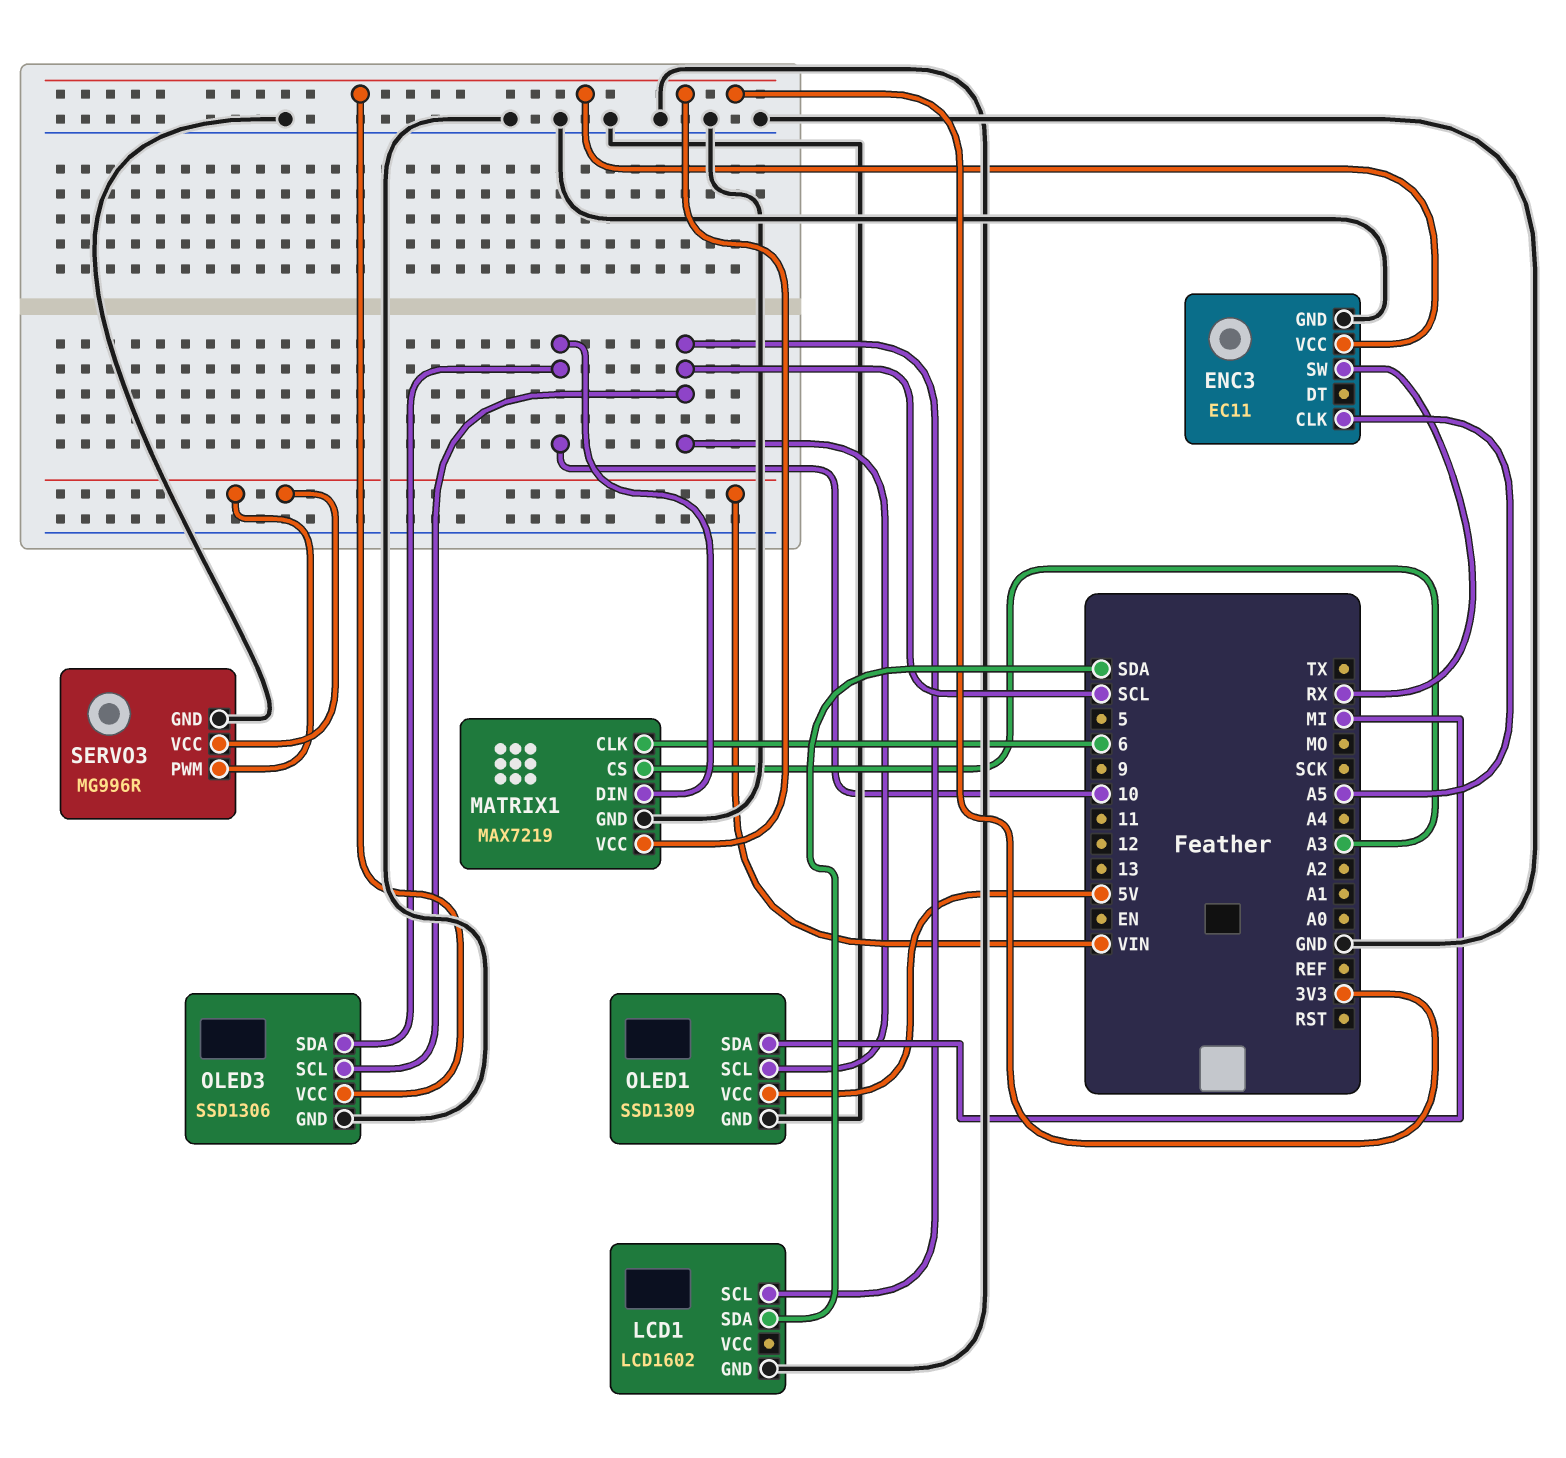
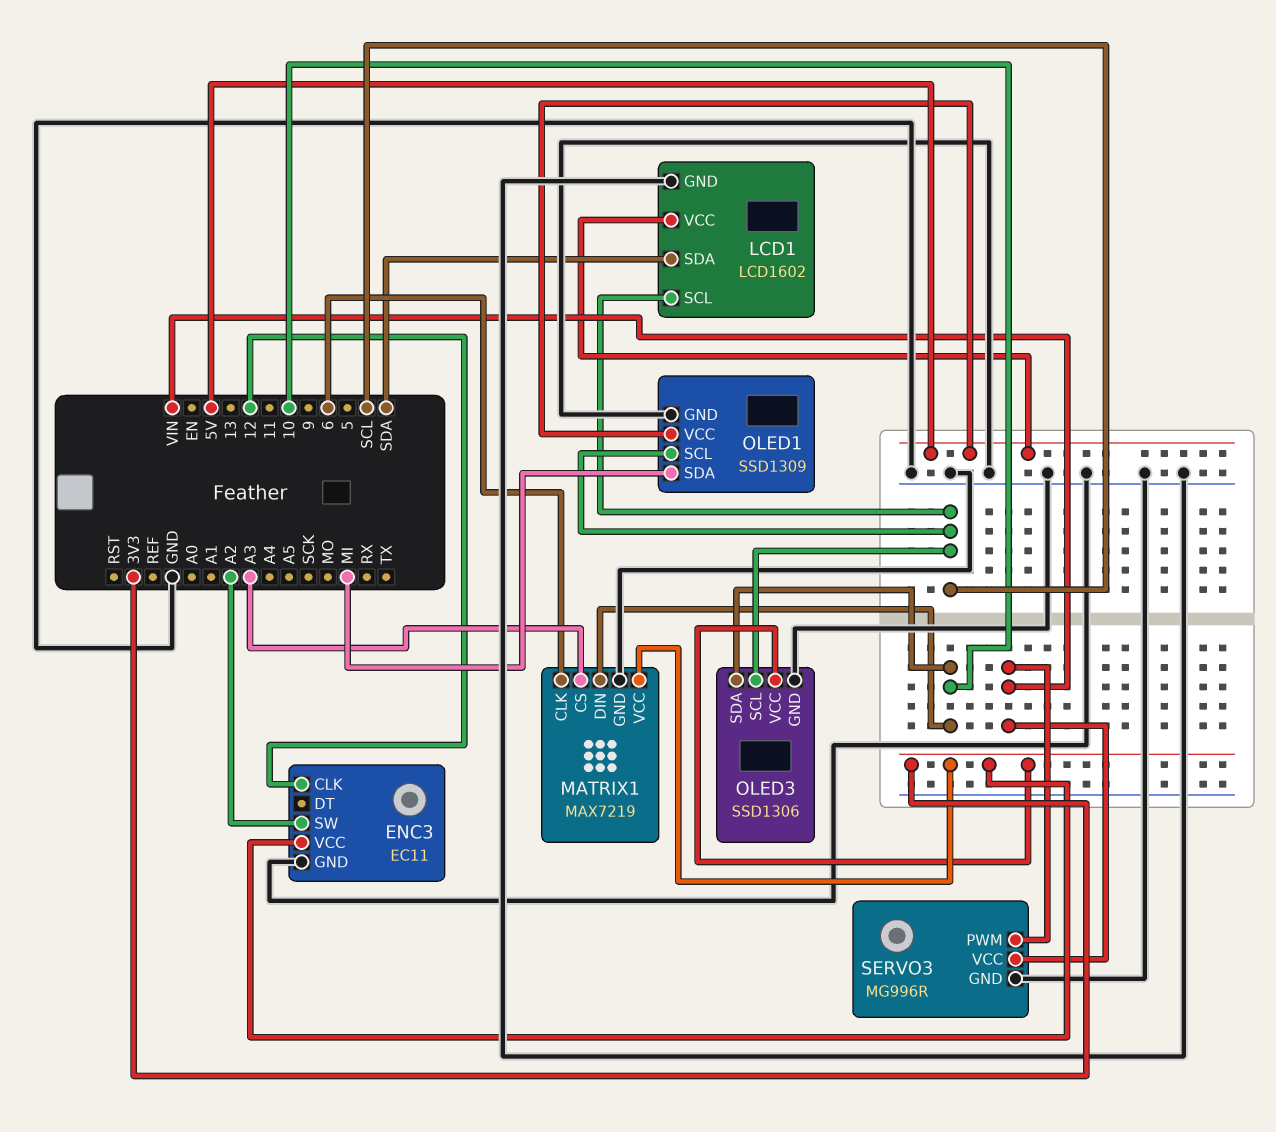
ENC3 pin CLK: A5 -> 12
ENC3 pin SW: RX -> A2
LCD1 pin VCC: none -> 5V

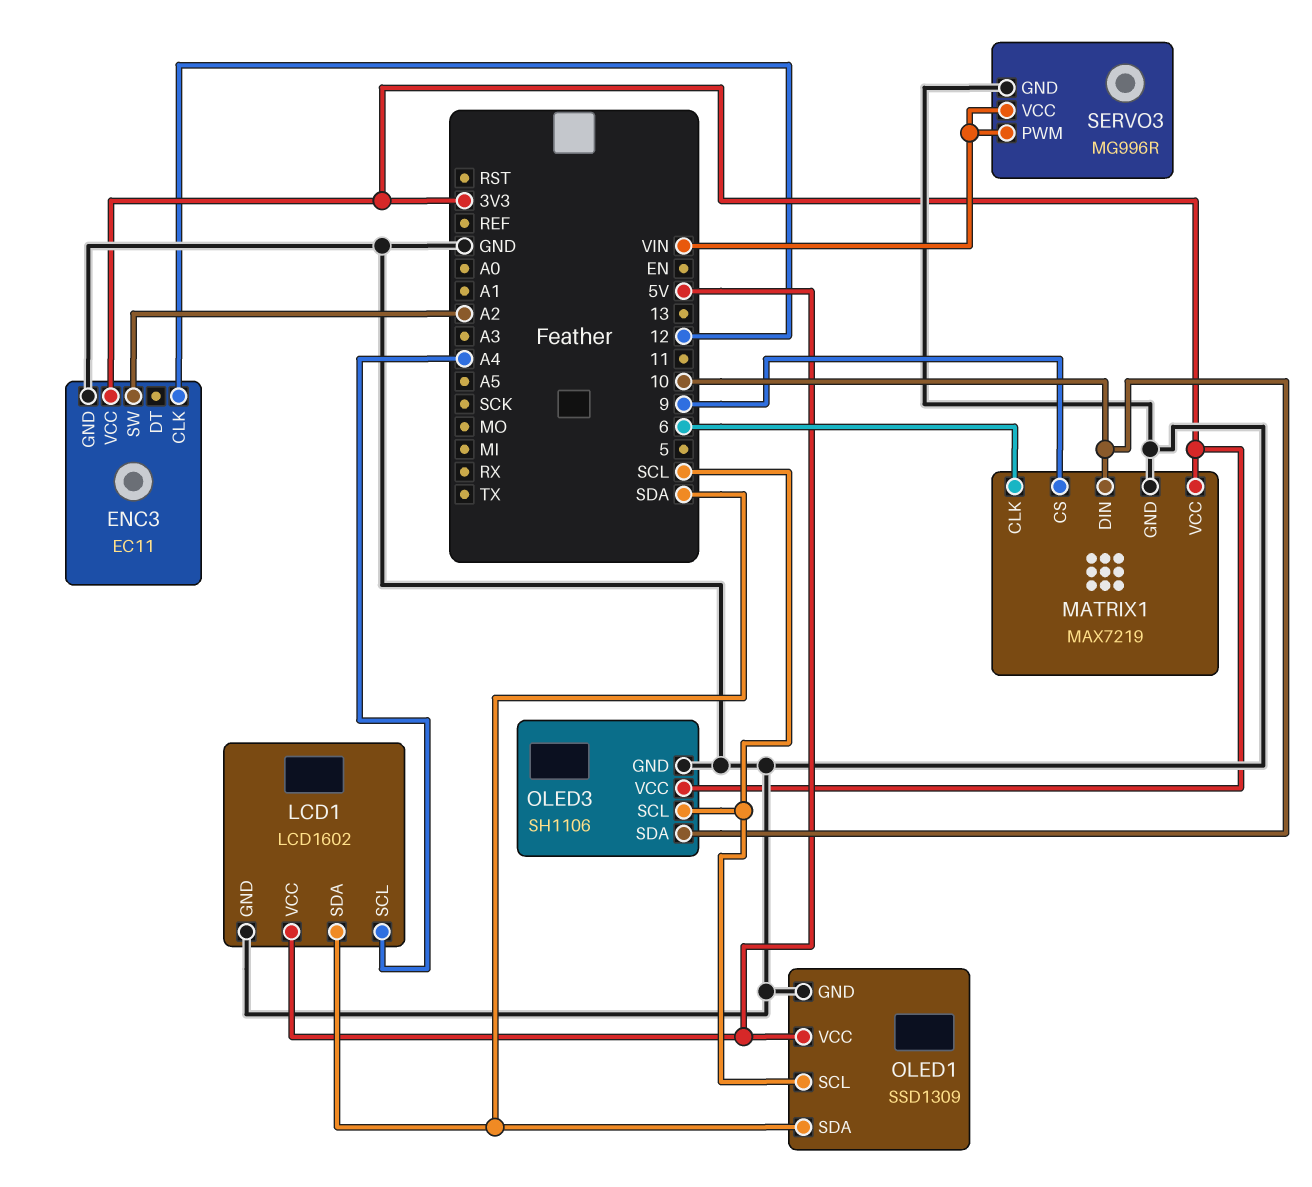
LCD1 pin SCL: SCL -> A4
MATRIX1 pin CS: A3 -> 9
OLED1 pin SDA: MI -> SDA
OLED3: SSD1306 -> SH1106

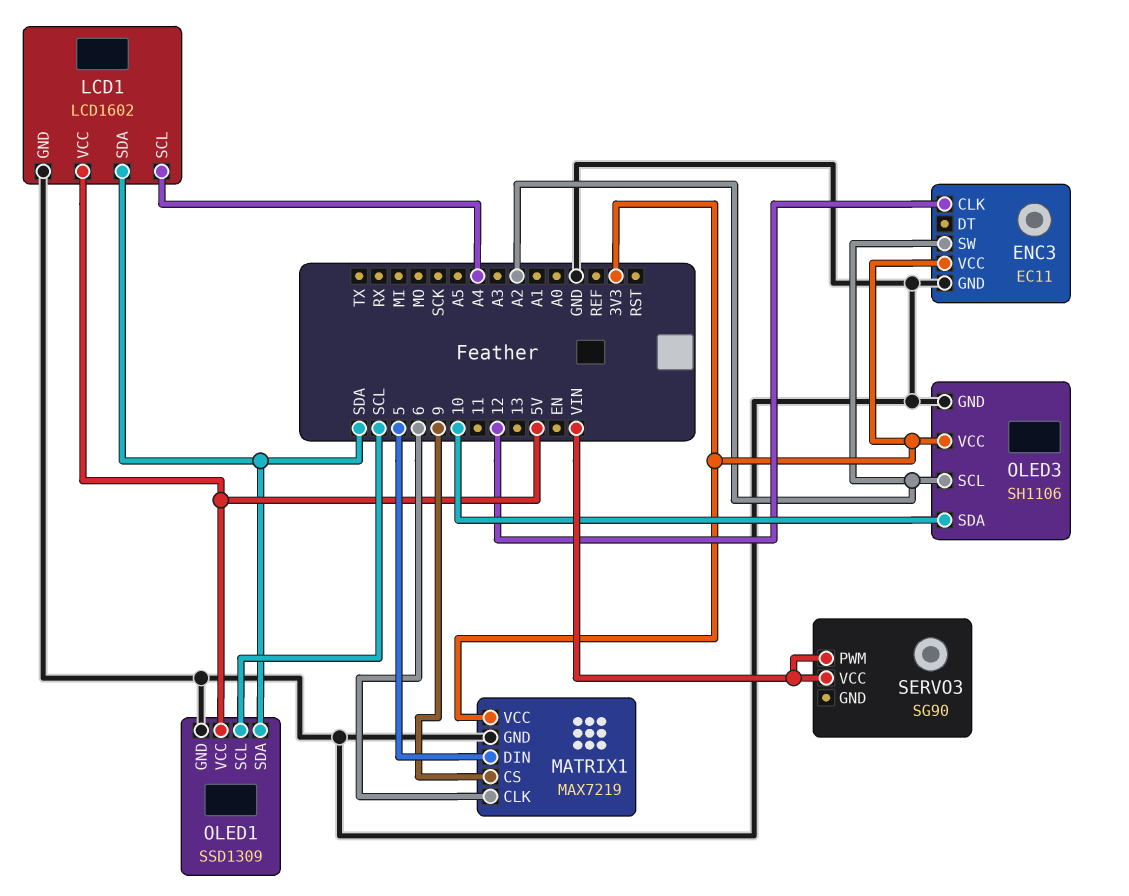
MATRIX1 pin DIN: 10 -> 5
OLED3 pin SCL: SCL -> A2
SERVO3: MG996R -> SG90
SERVO3 pin GND: GND -> none

